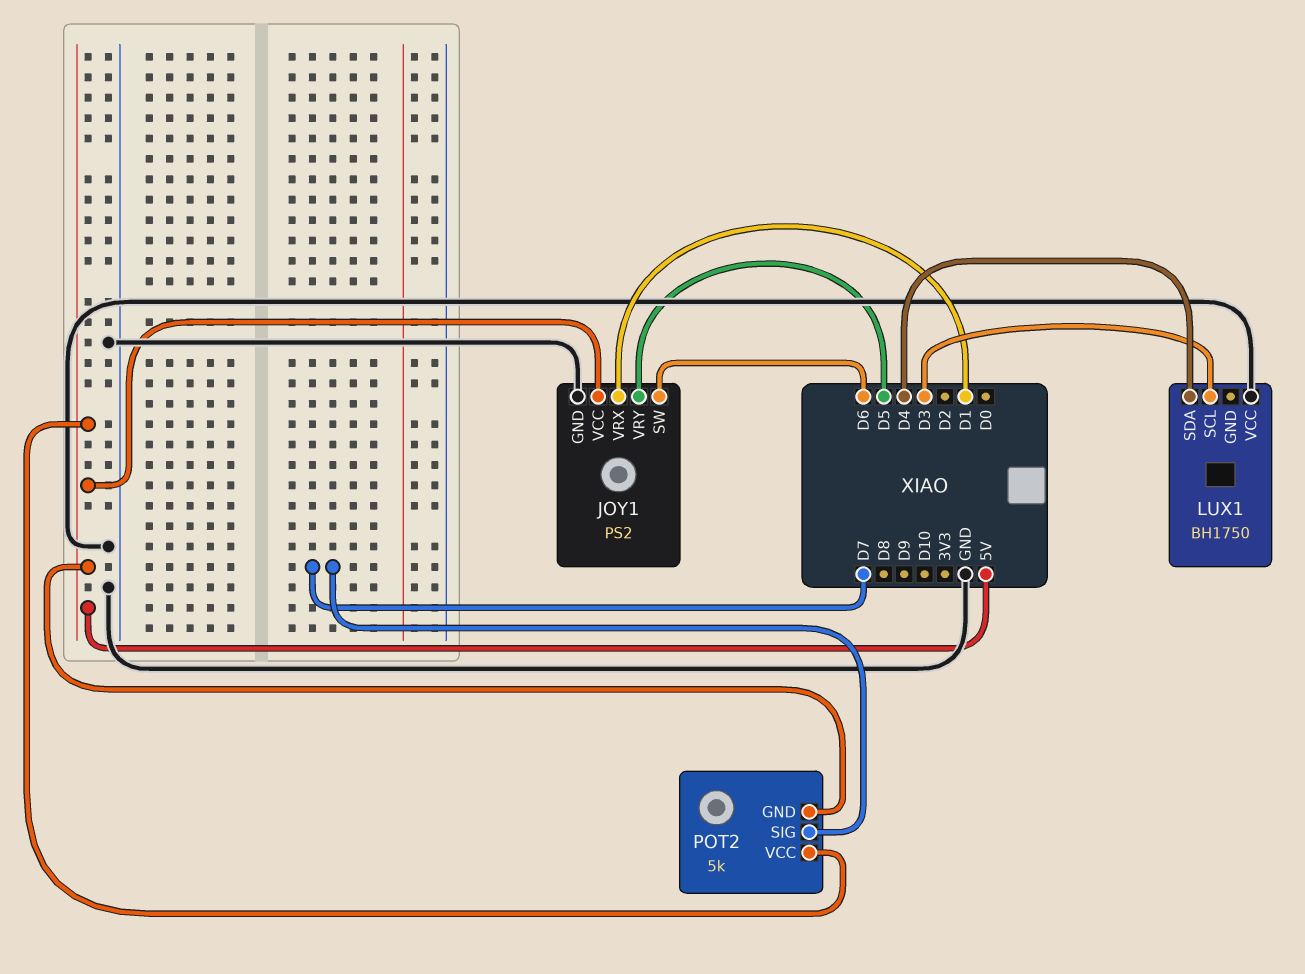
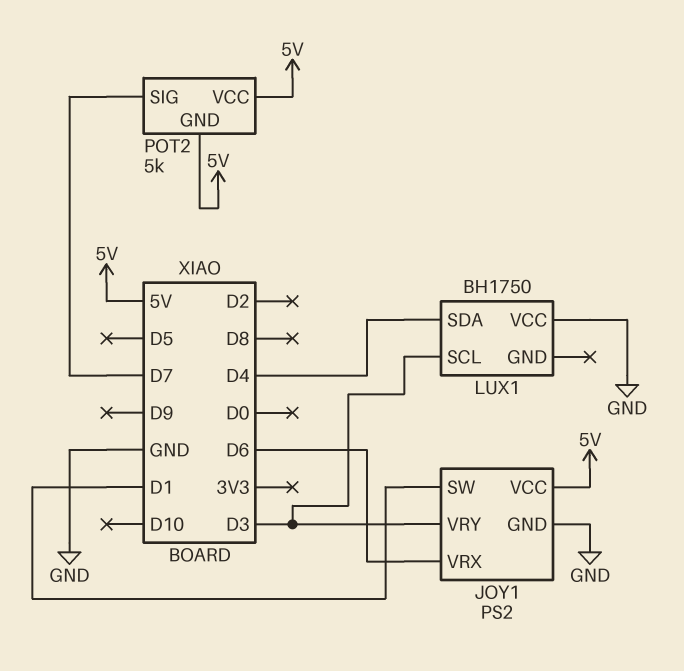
JOY1 pin SW: D6 -> D1
JOY1 pin VRX: D1 -> D6
JOY1 pin VRY: D5 -> D3

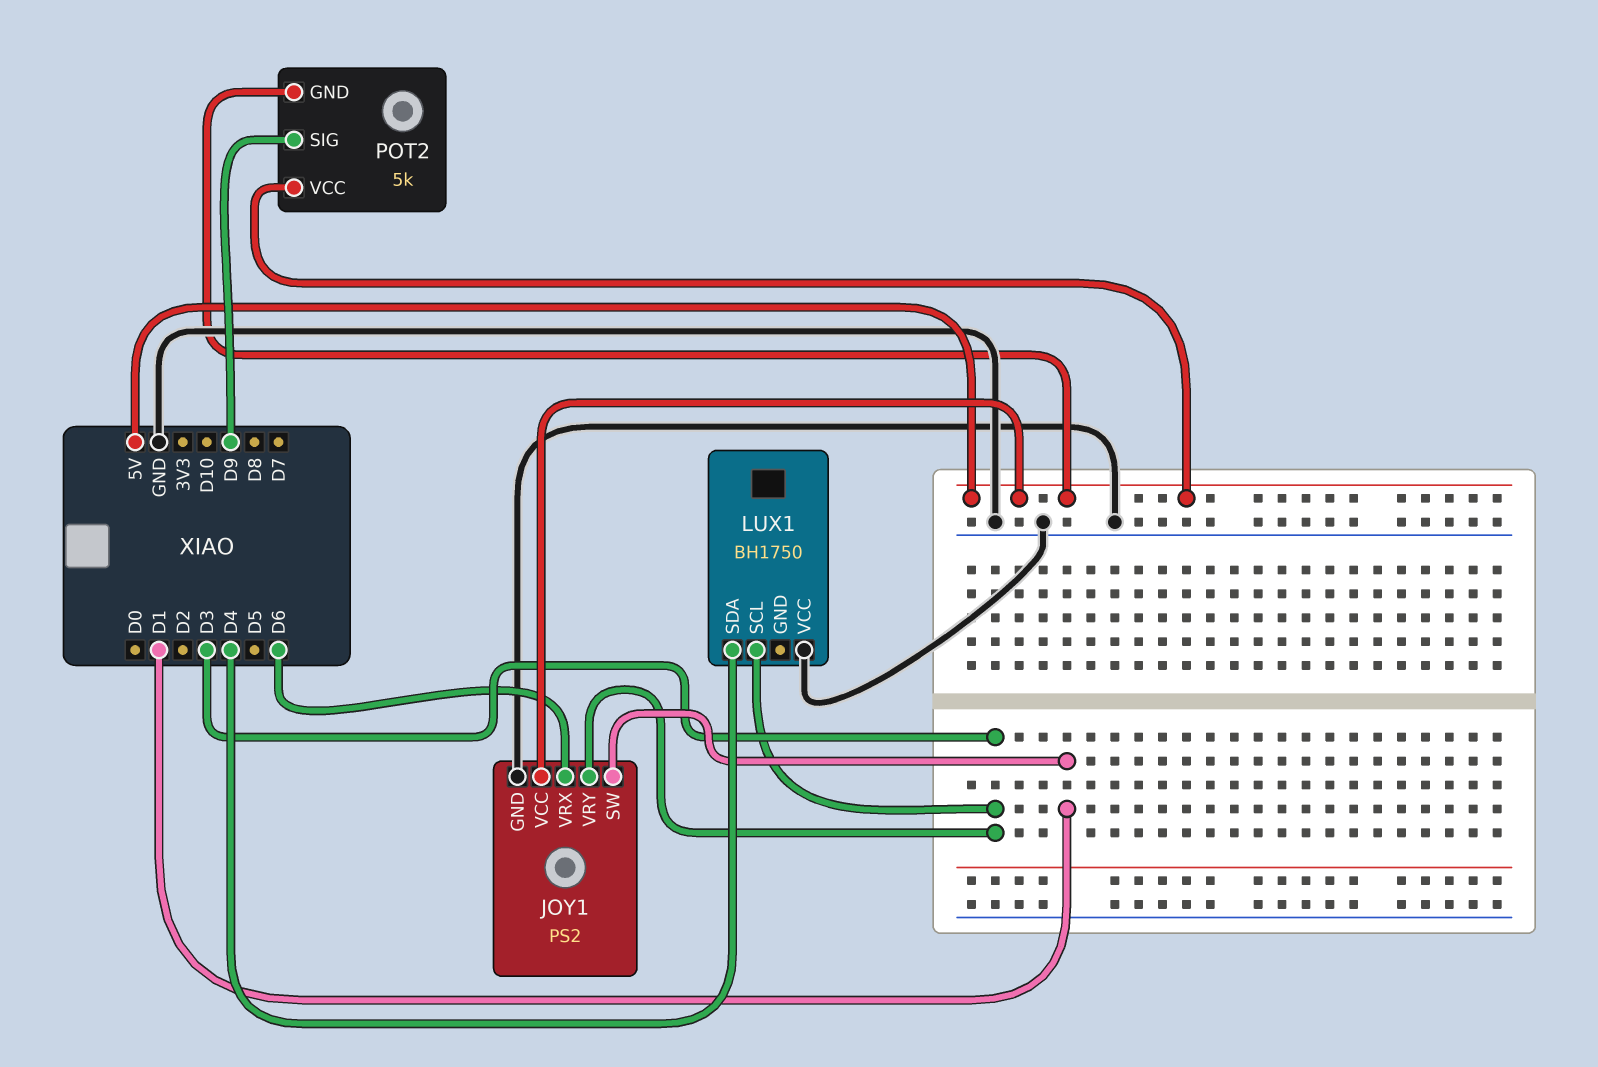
POT2 pin SIG: D7 -> D9

